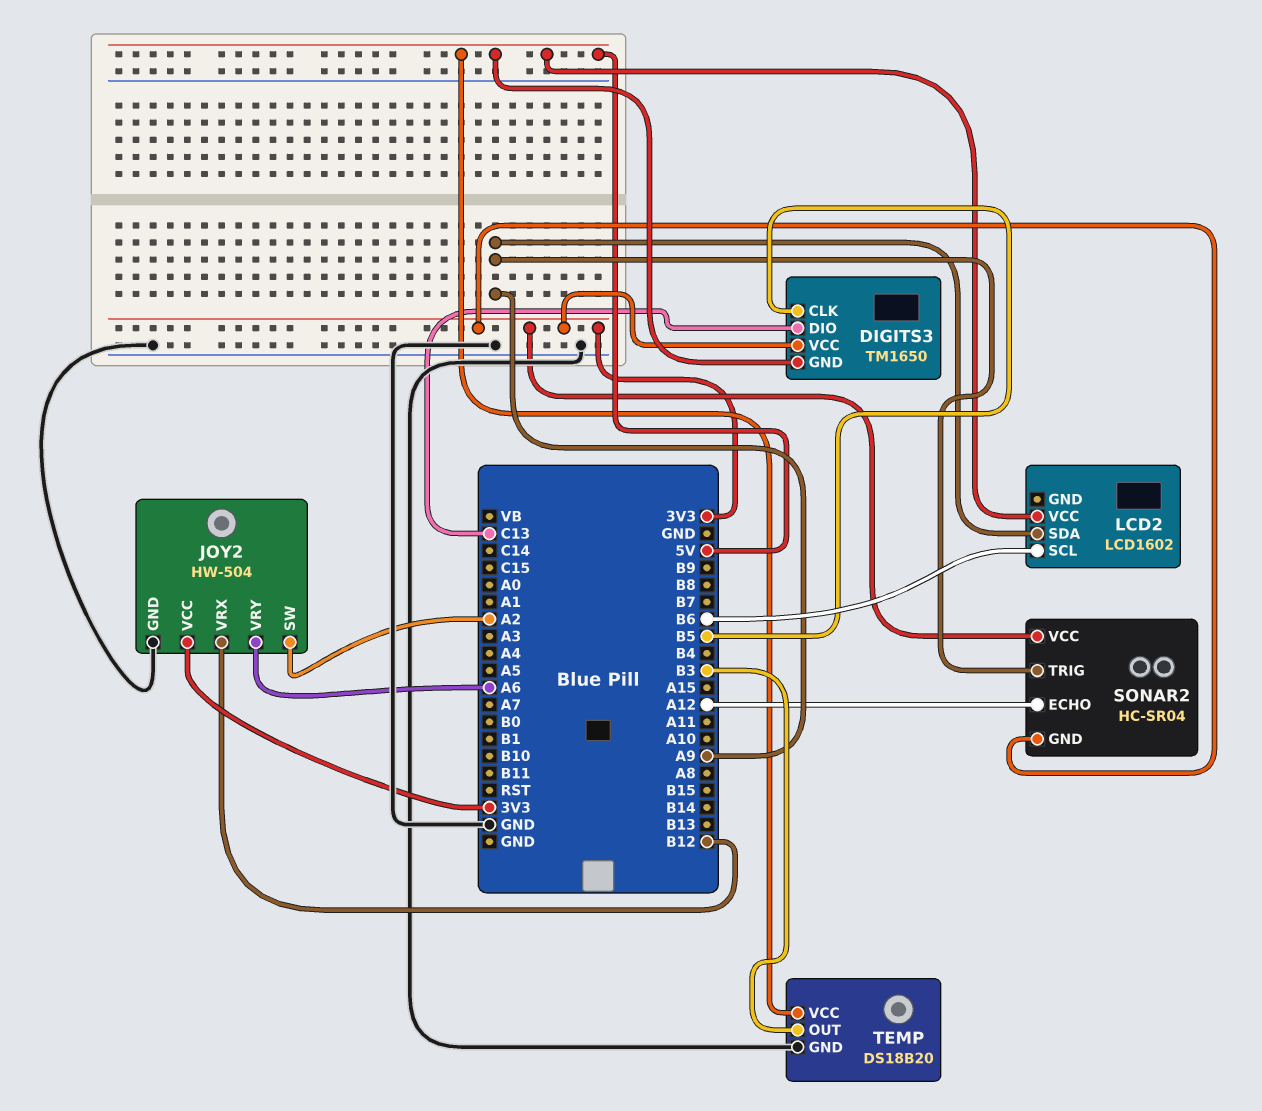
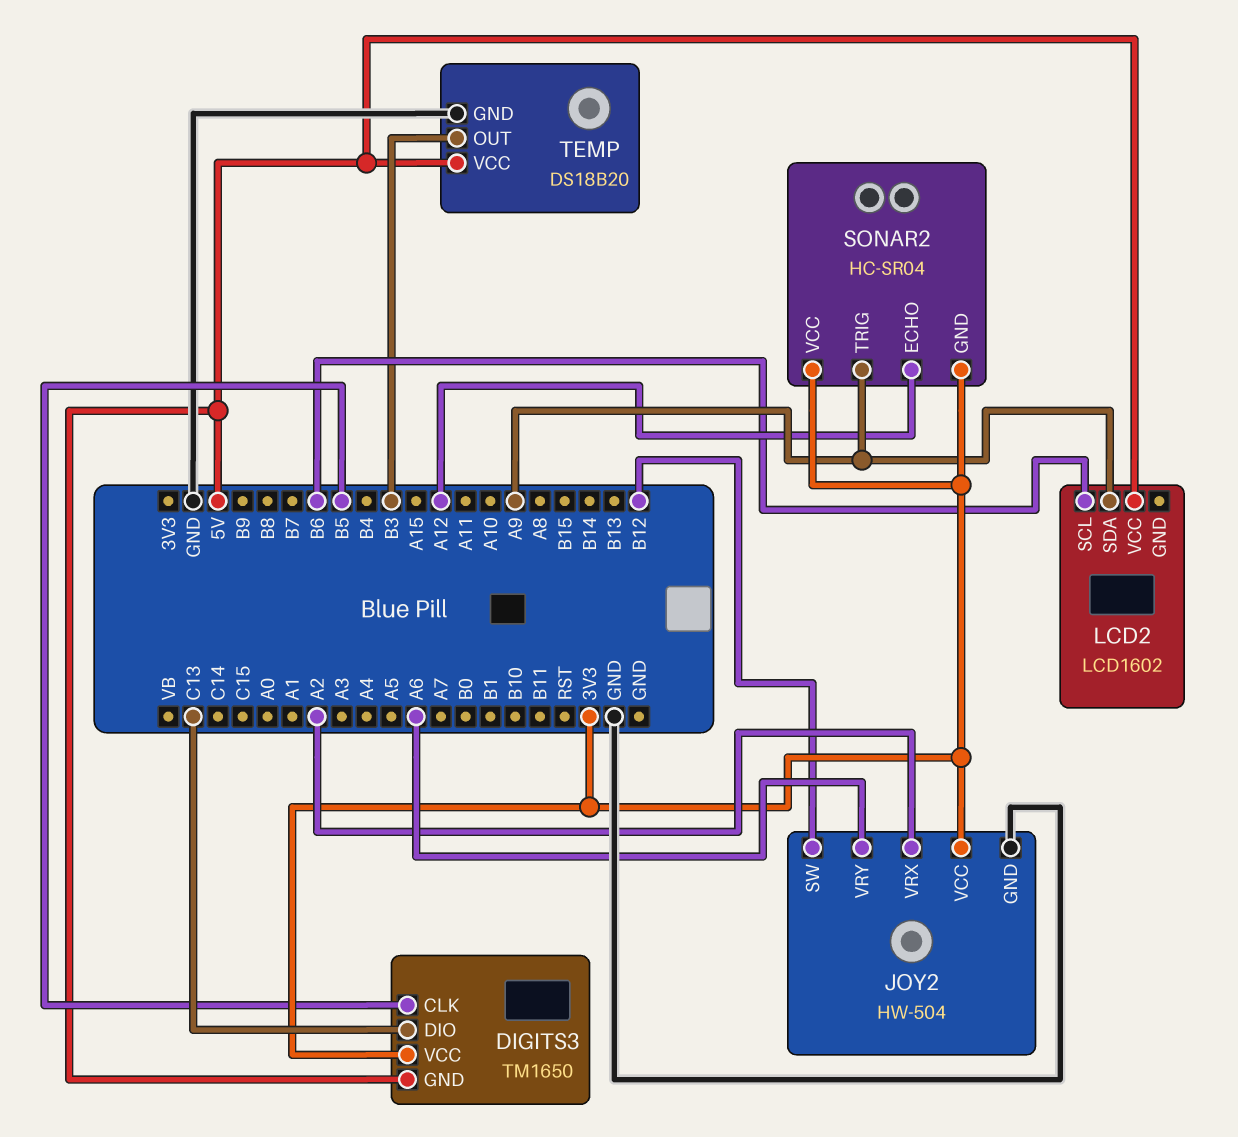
JOY2 pin SW: A2 -> B12
JOY2 pin VRX: B12 -> A2

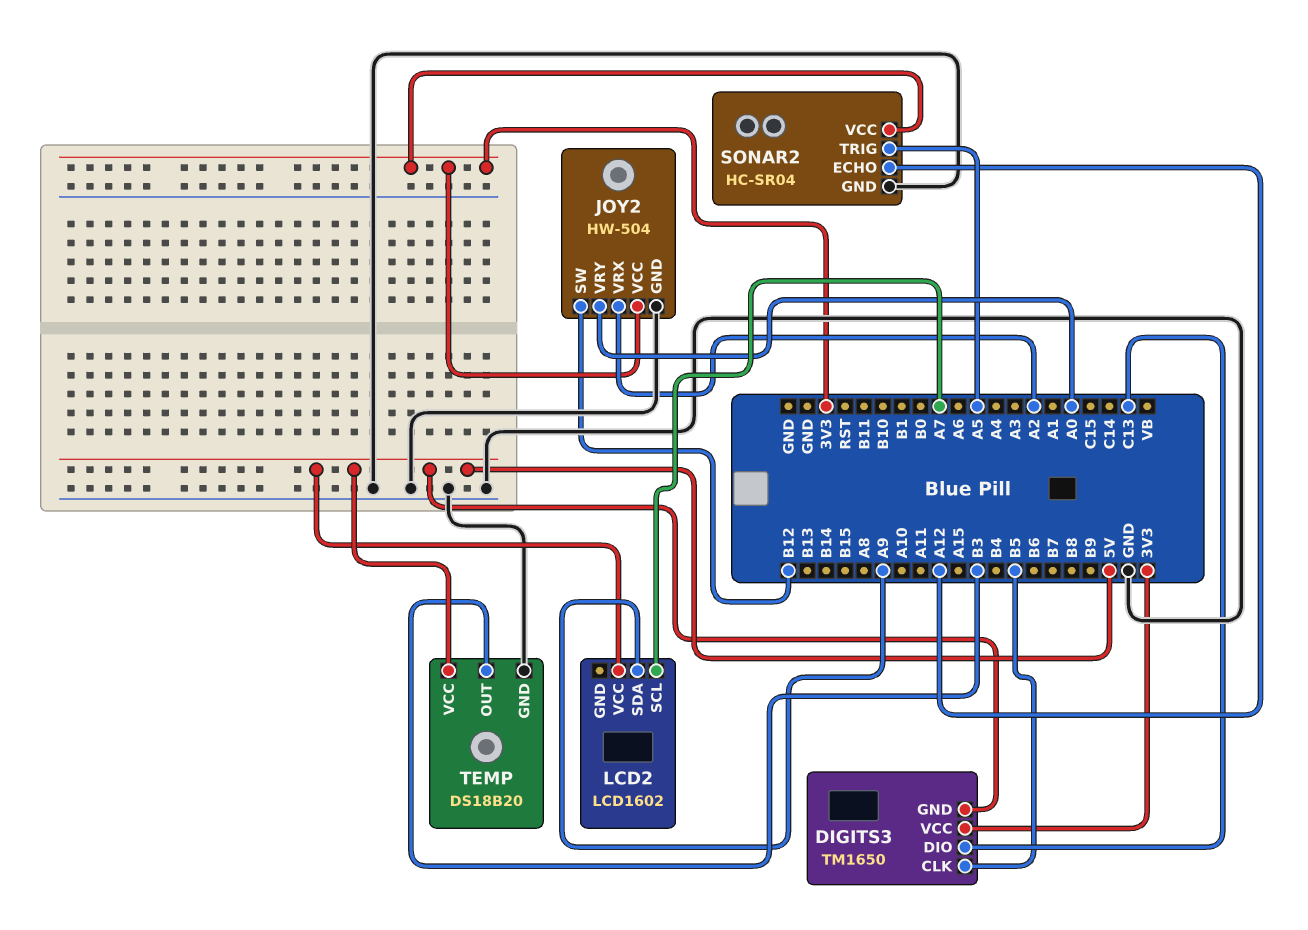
JOY2 pin VRY: A6 -> A0
LCD2 pin SCL: B6 -> A7
SONAR2 pin GND: 3V3 -> GND
SONAR2 pin TRIG: A9 -> A5

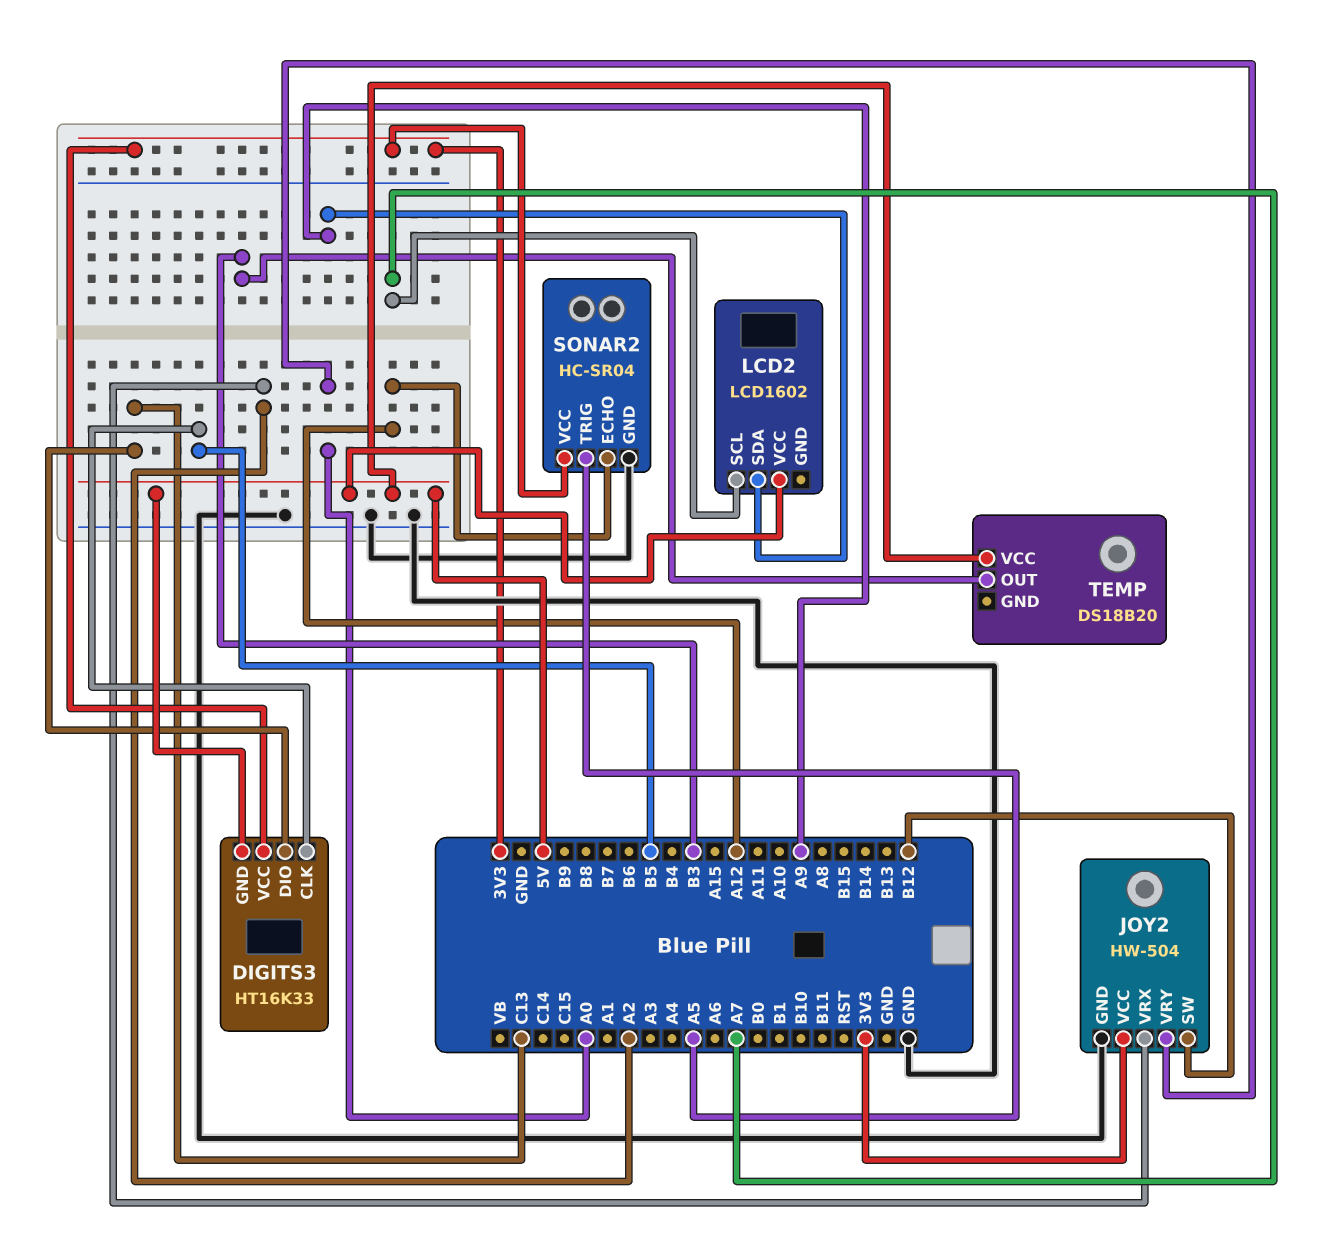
DIGITS3: TM1650 -> HT16K33
TEMP pin GND: GND -> none

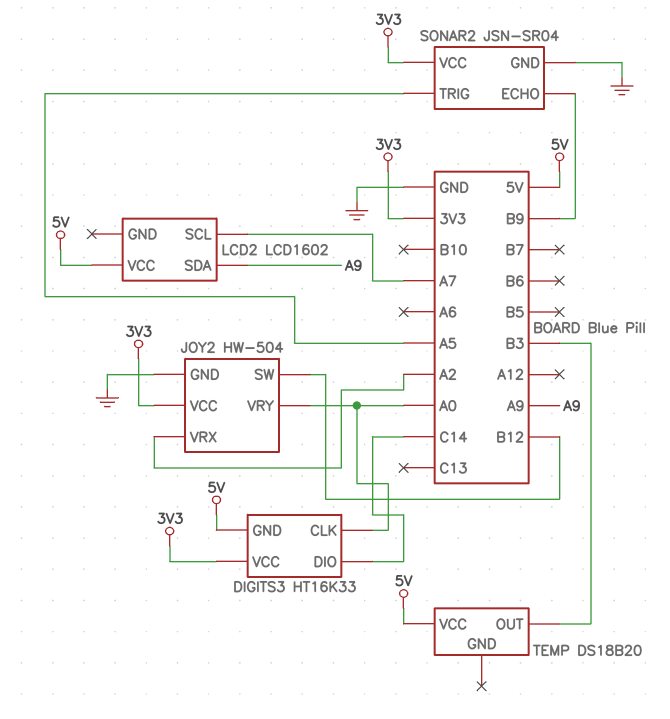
DIGITS3 pin CLK: B5 -> A0
DIGITS3 pin DIO: C13 -> C14
SONAR2: HC-SR04 -> JSN-SR04
SONAR2 pin ECHO: A12 -> B9

